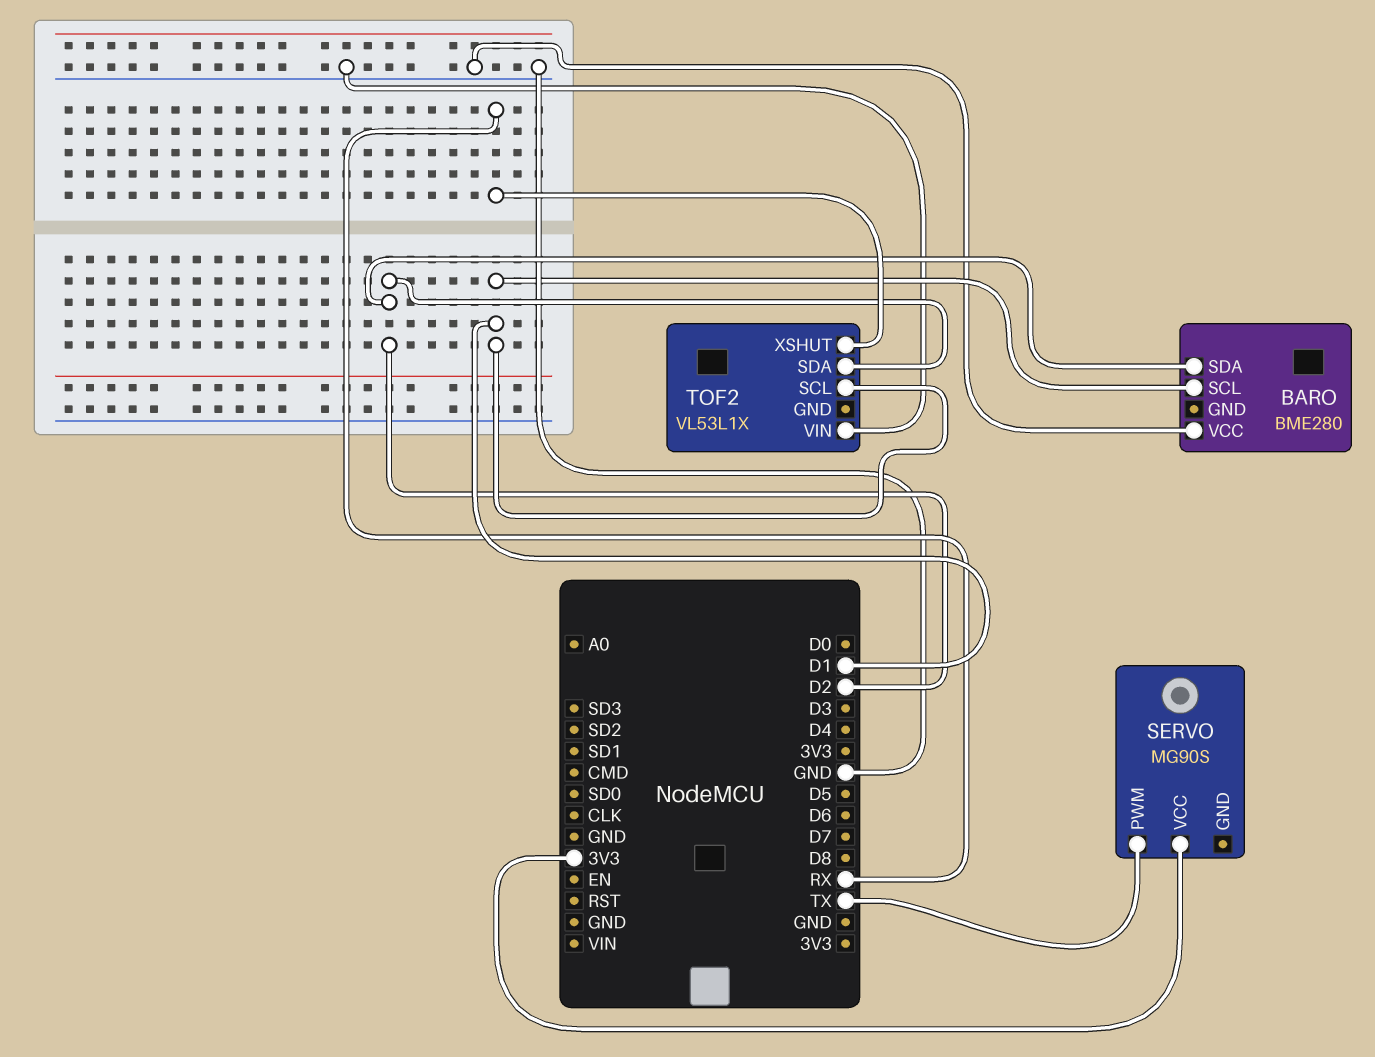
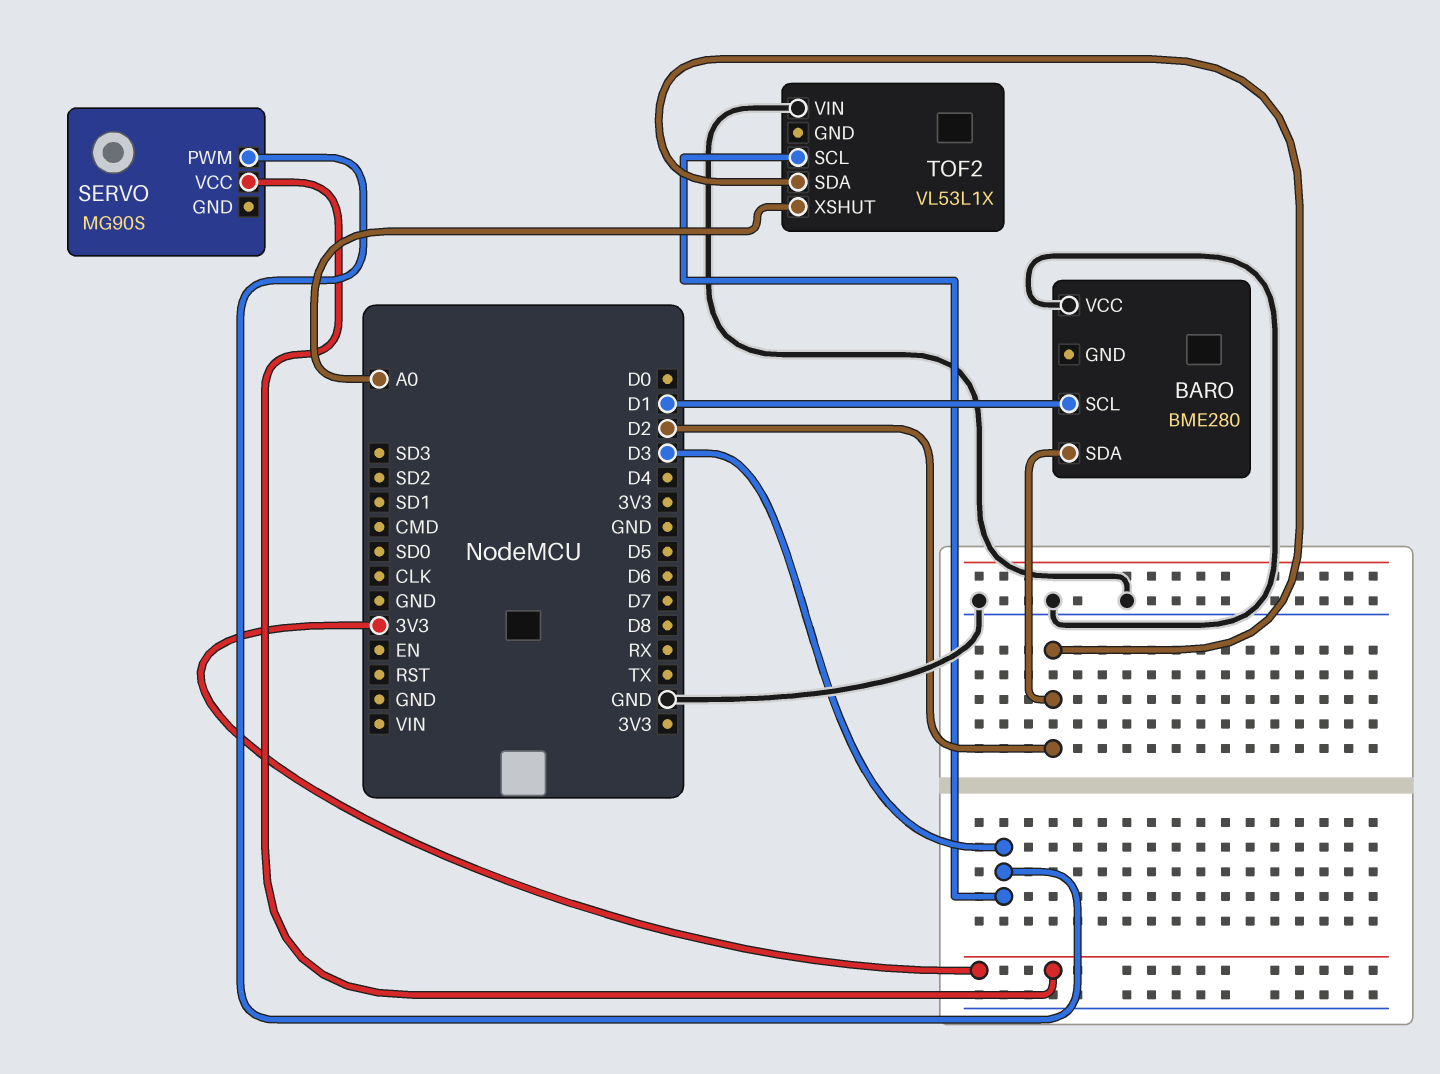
SERVO pin PWM: TX -> D3
TOF2 pin SCL: D1 -> D3
TOF2 pin XSHUT: RX -> A0

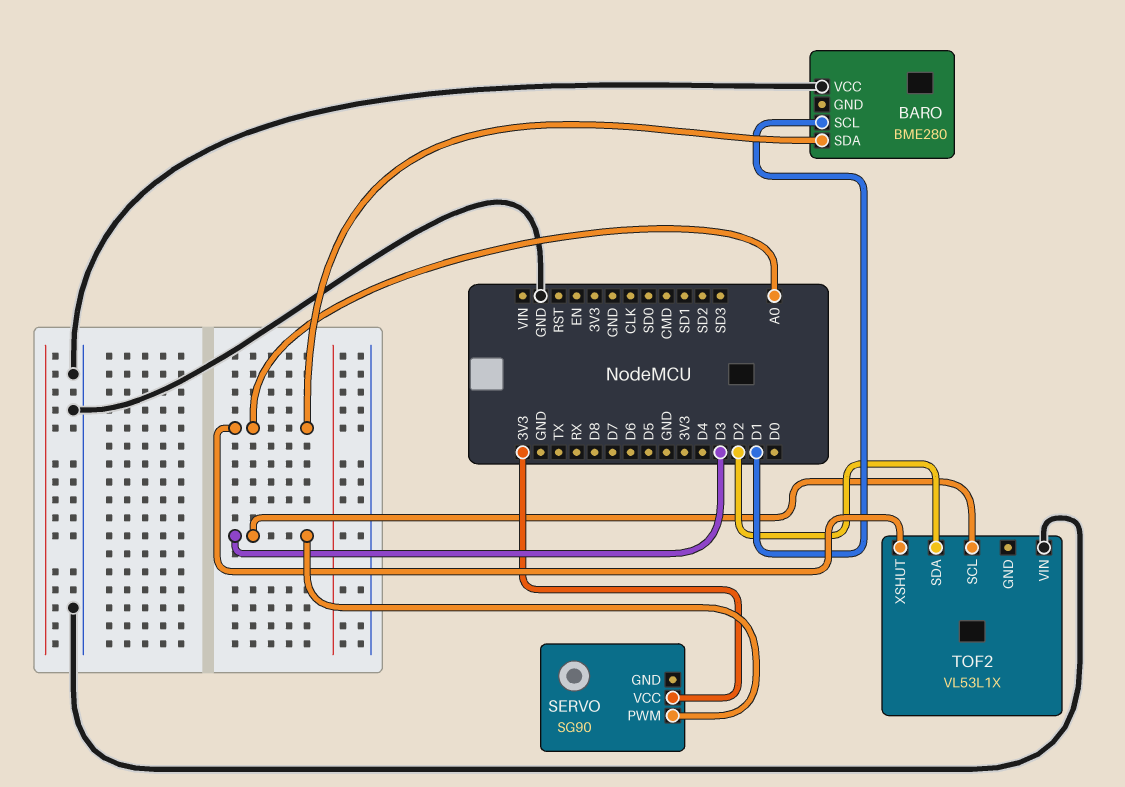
BARO pin SDA: D2 -> A0
SERVO: MG90S -> SG90

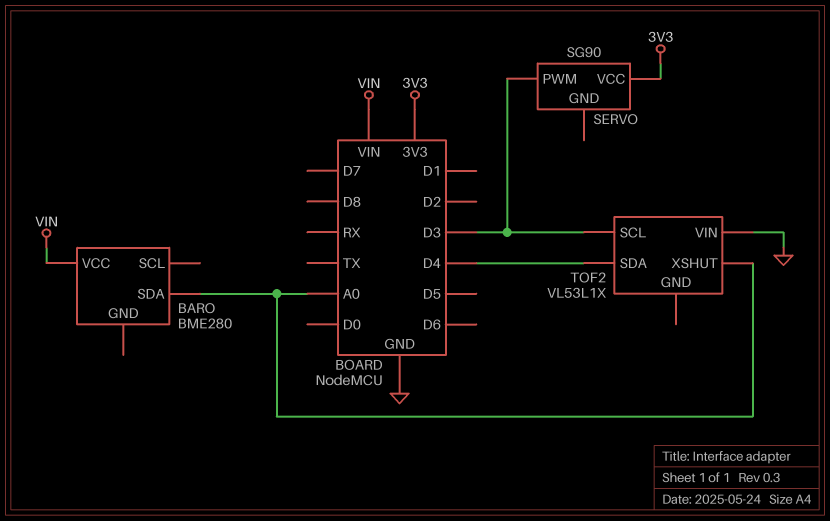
BARO pin SCL: D1 -> none
BARO pin VCC: GND -> VIN
TOF2 pin SDA: D2 -> D4

